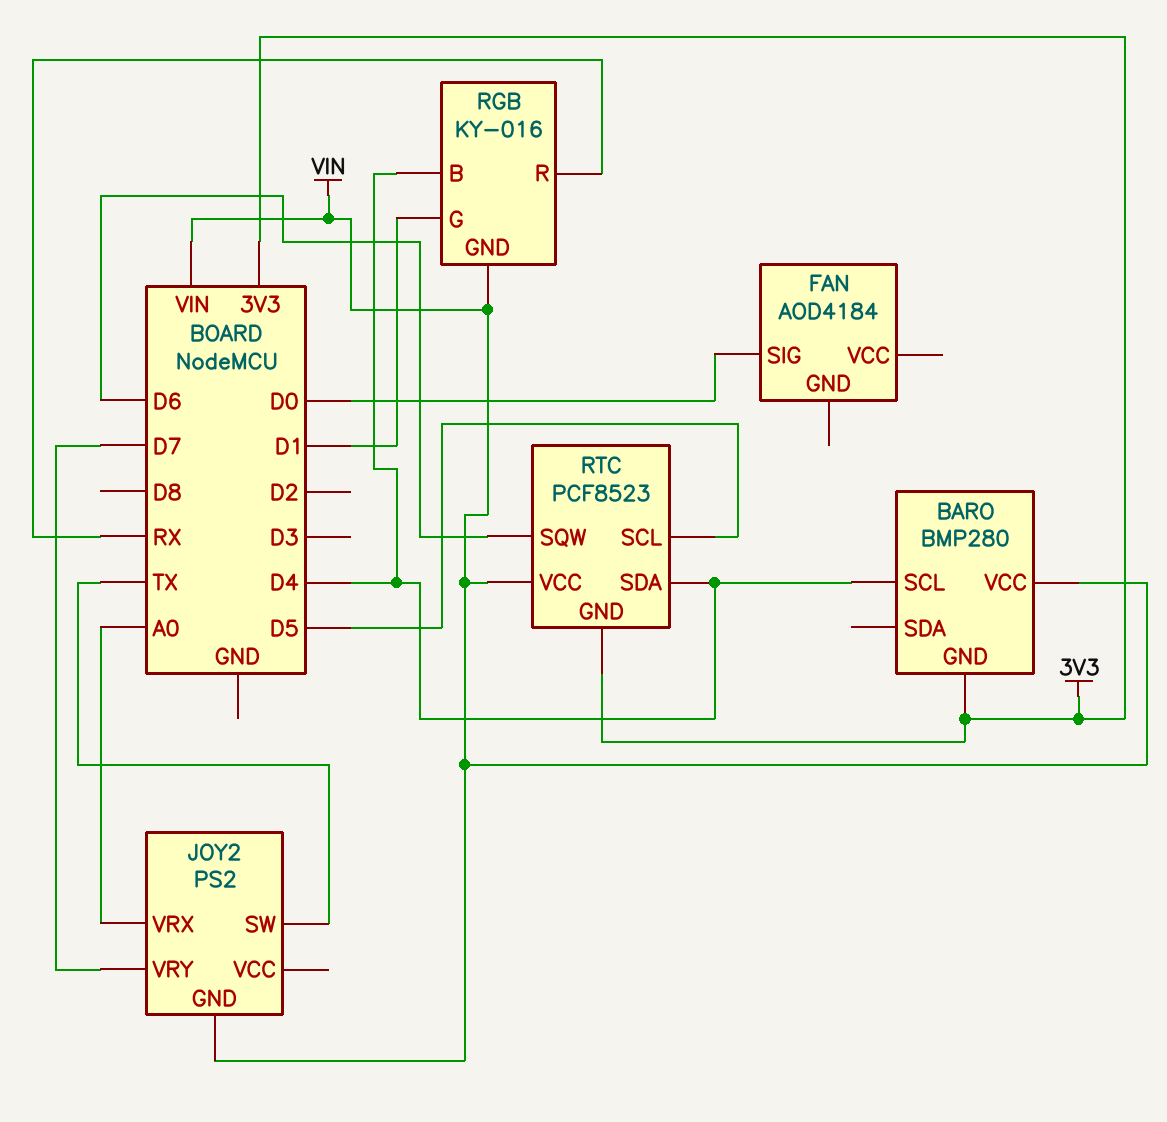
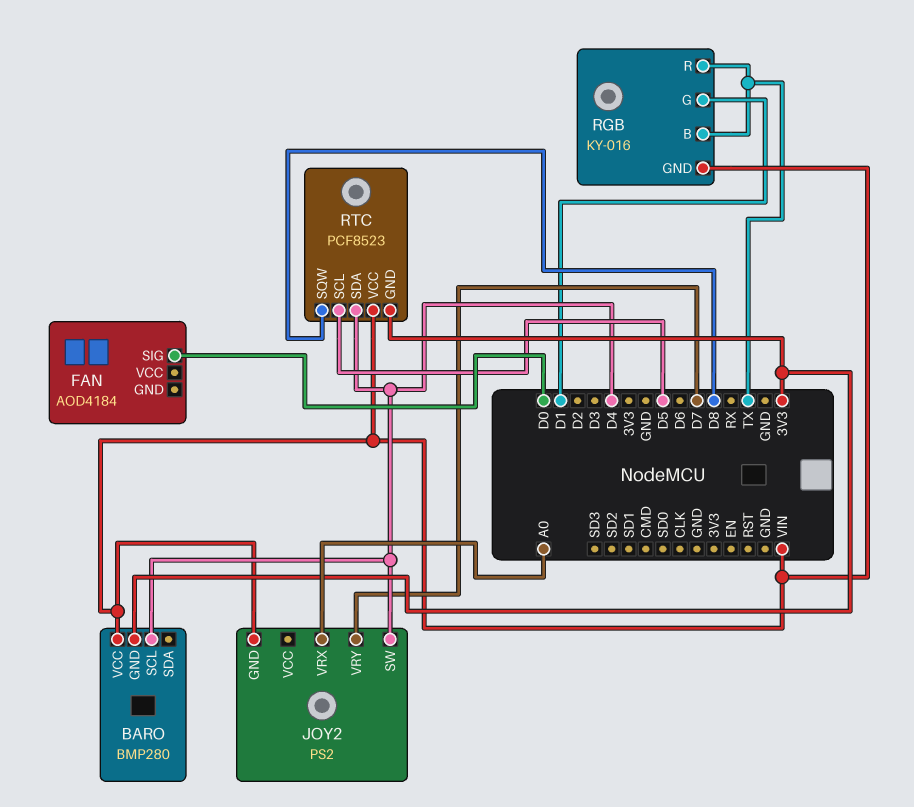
JOY2 pin SW: TX -> D4
RGB pin B: D4 -> TX
RGB pin R: RX -> TX
RTC pin SQW: D6 -> D8

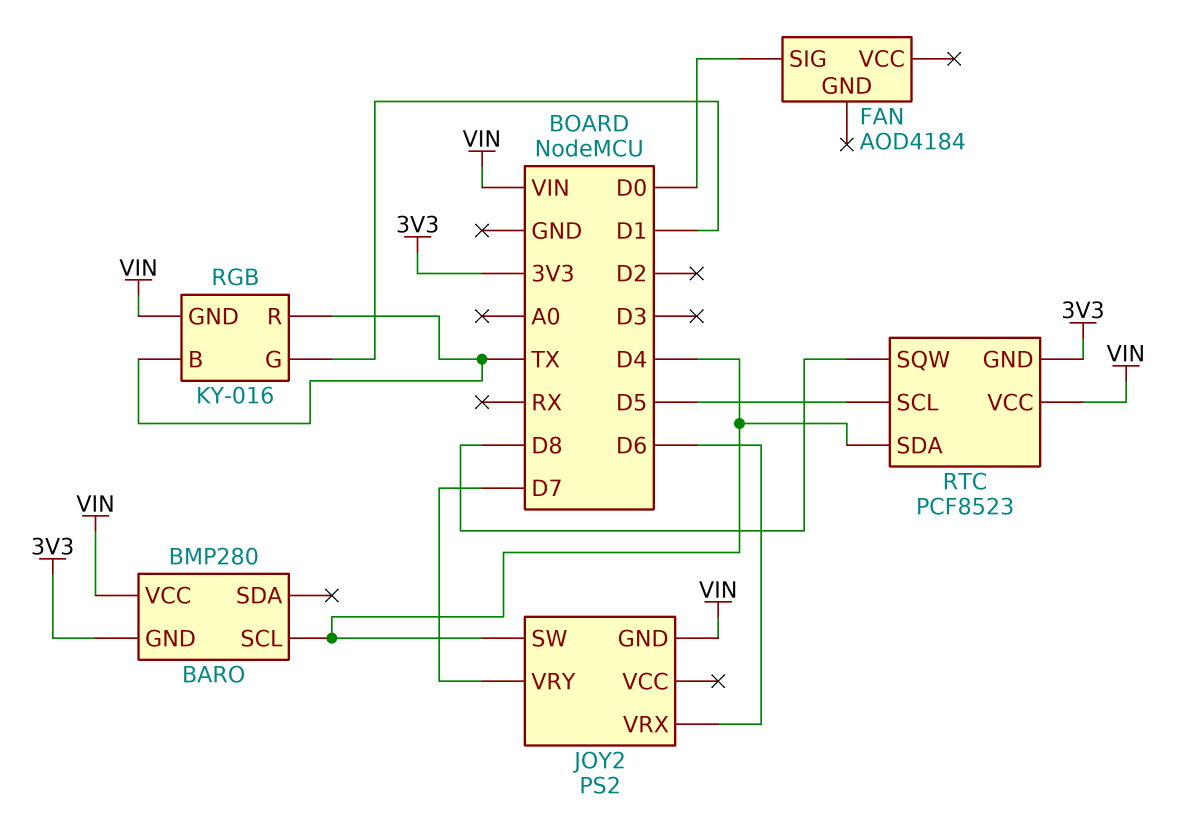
JOY2 pin VRX: A0 -> D6

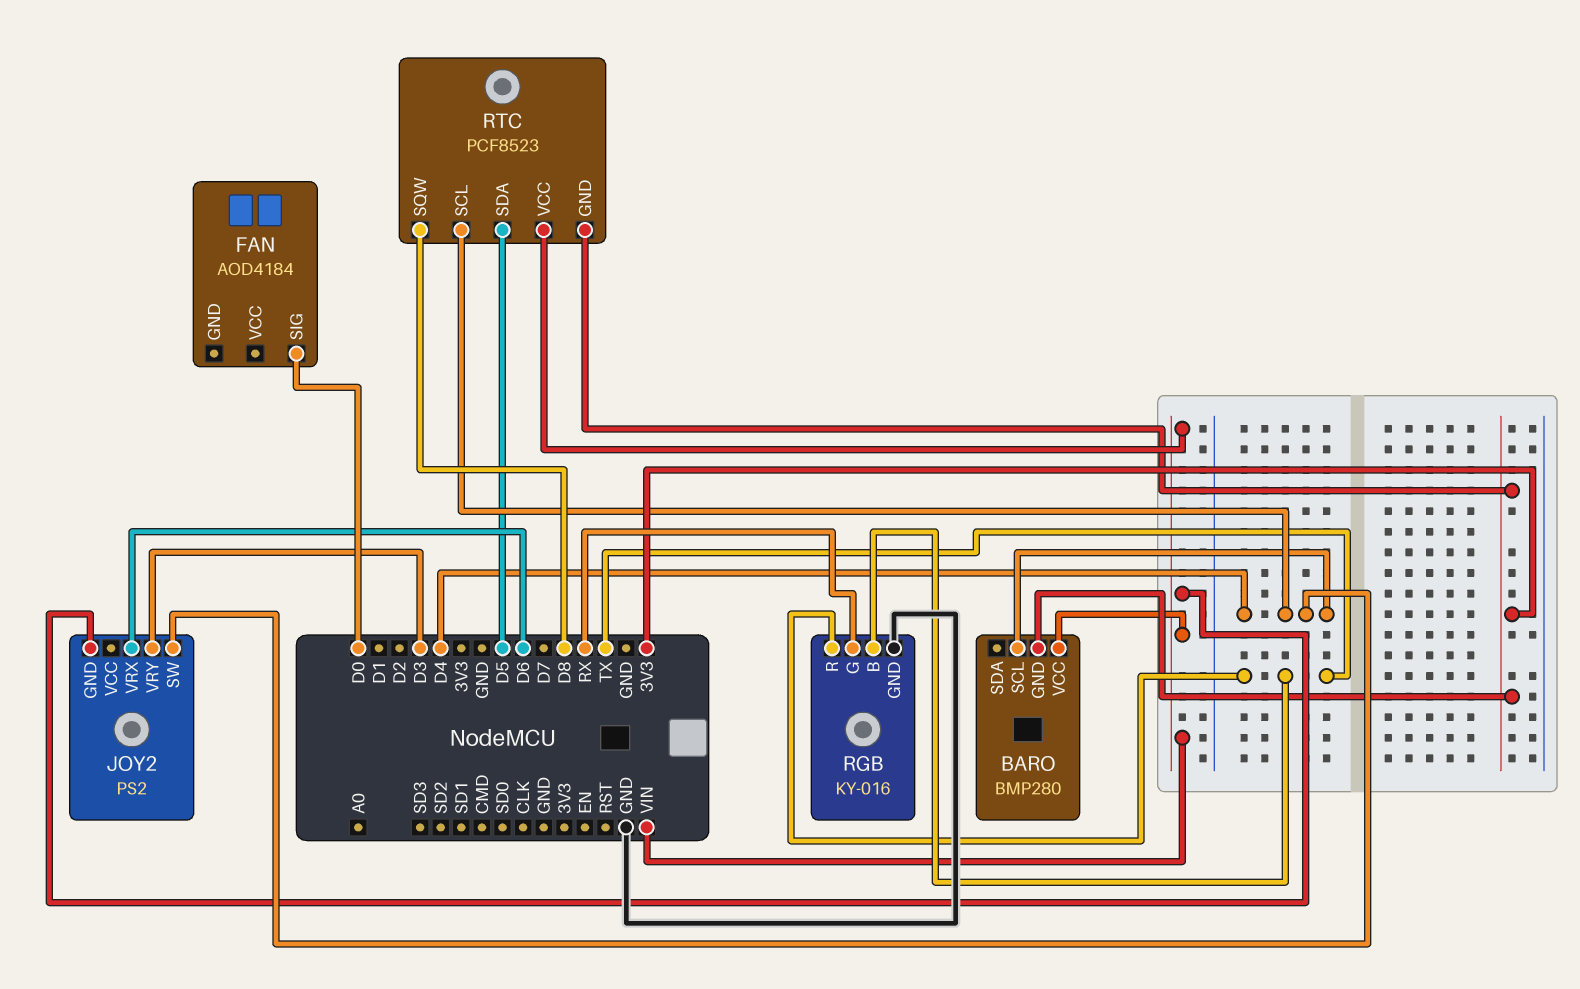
JOY2 pin VRY: D7 -> D3
RGB pin G: D1 -> RX
RGB pin GND: VIN -> GND
RTC pin SCL: D5 -> D4
RTC pin SDA: D4 -> D5

